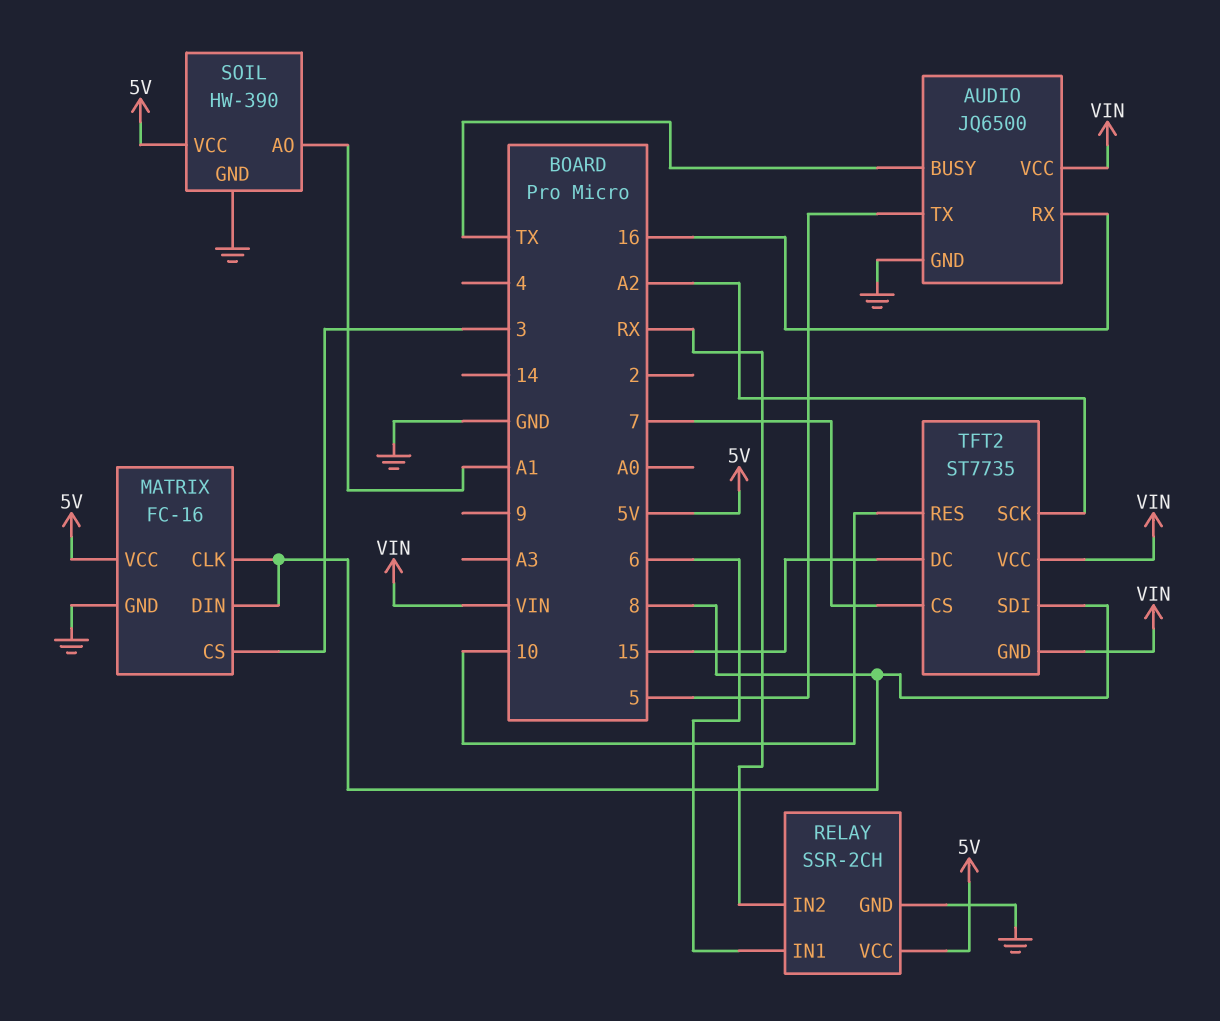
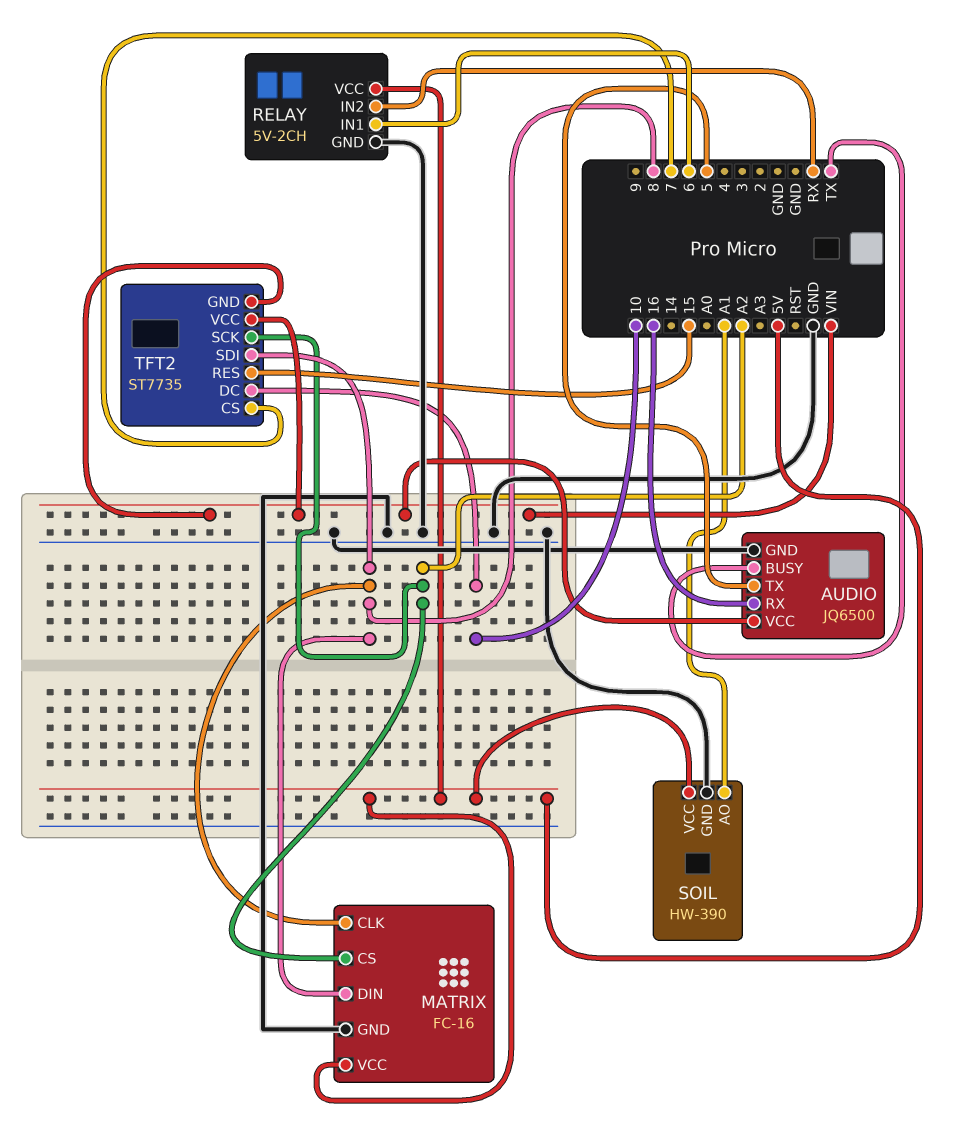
MATRIX pin CS: 3 -> A2
RELAY: SSR-2CH -> 5V-2CH
TFT2 pin DC: 15 -> 10
TFT2 pin RES: 10 -> 15

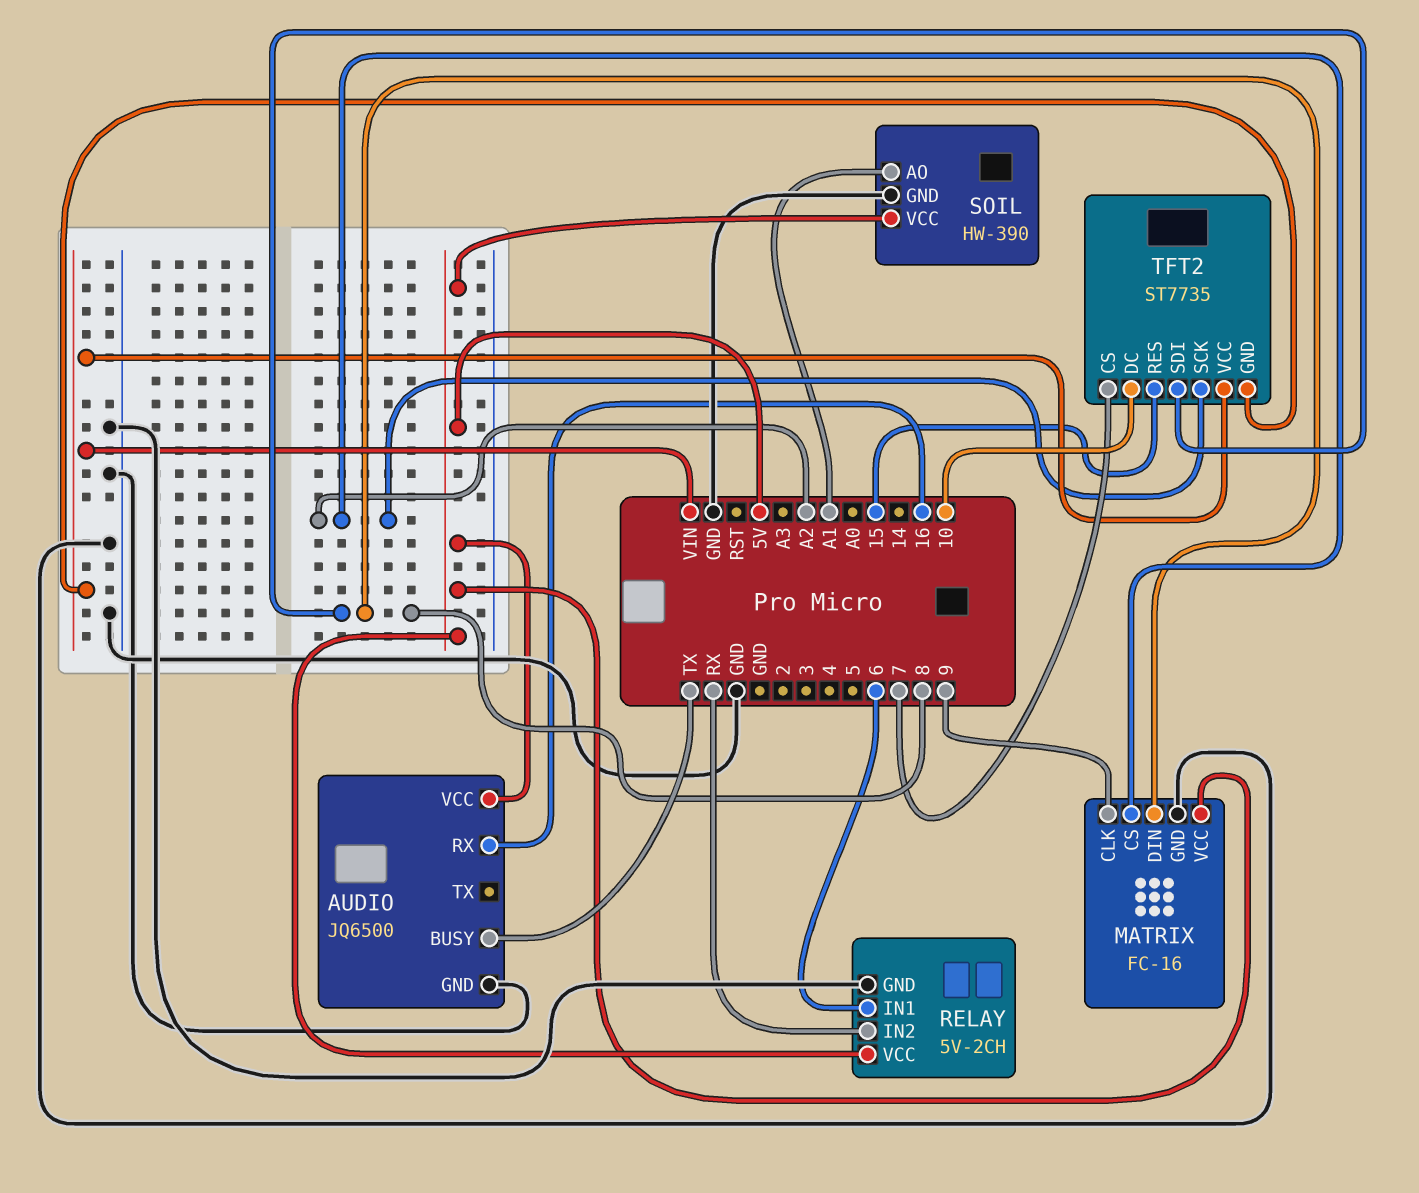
AUDIO pin TX: 5 -> none
AUDIO pin VCC: VIN -> 5V
MATRIX pin CLK: 8 -> 9

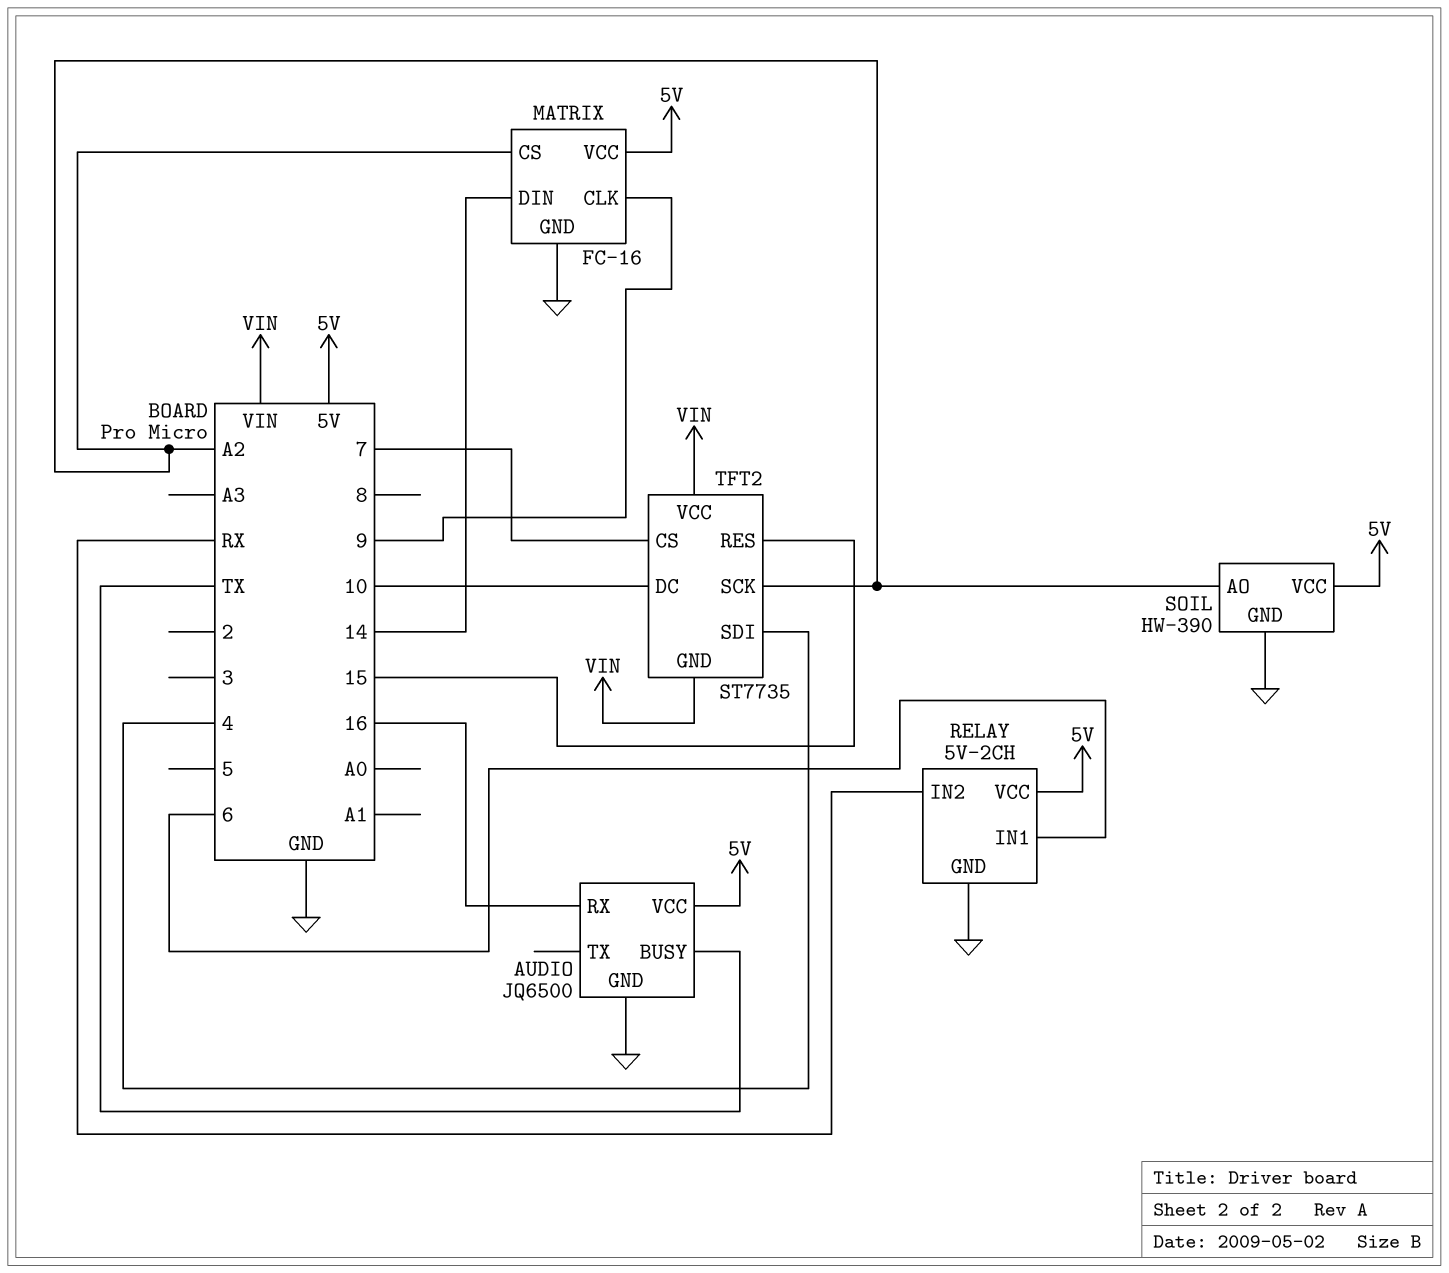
MATRIX pin DIN: 8 -> 14
SOIL pin AO: A1 -> A2
TFT2 pin SDI: 8 -> 4

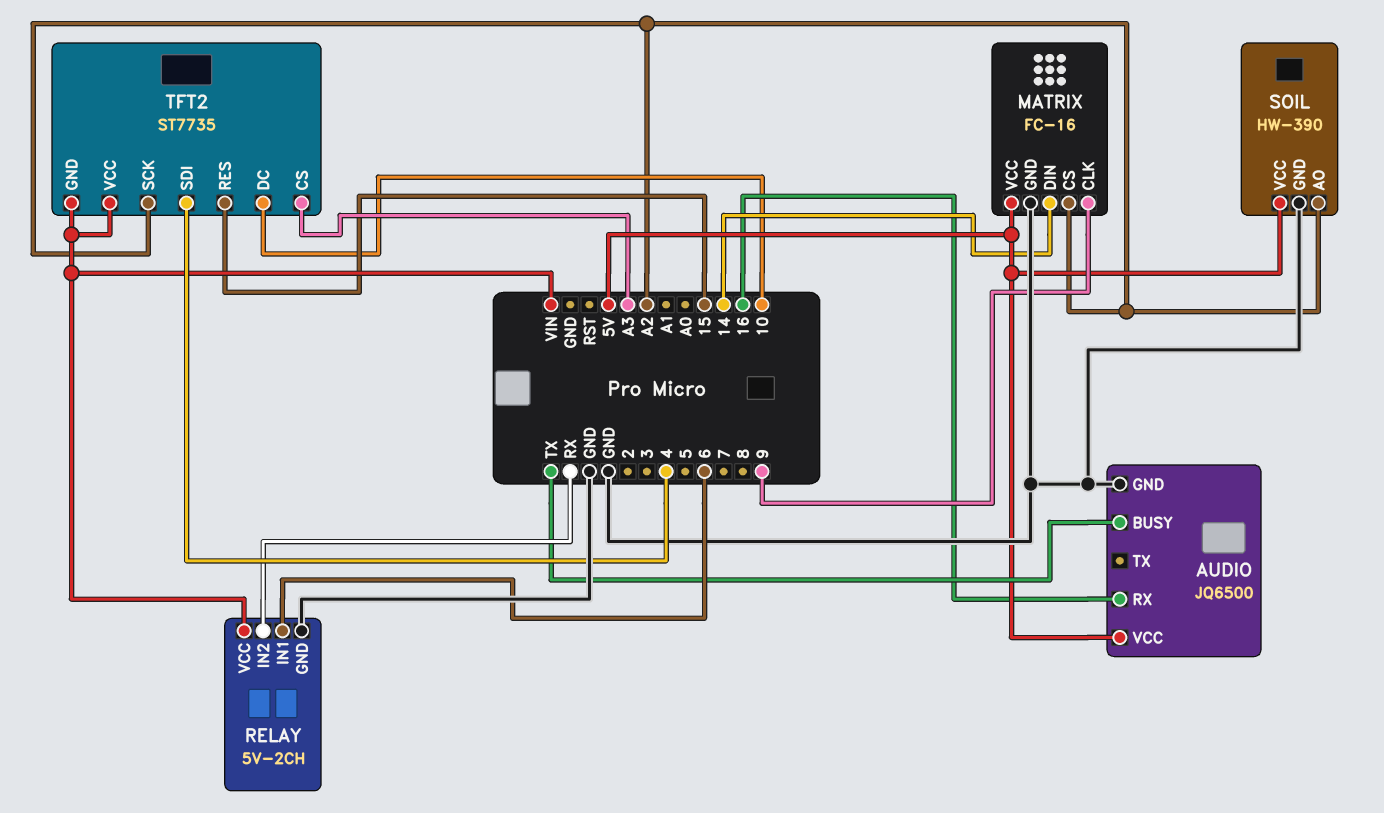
RELAY pin VCC: 5V -> VIN
TFT2 pin CS: 7 -> A3

